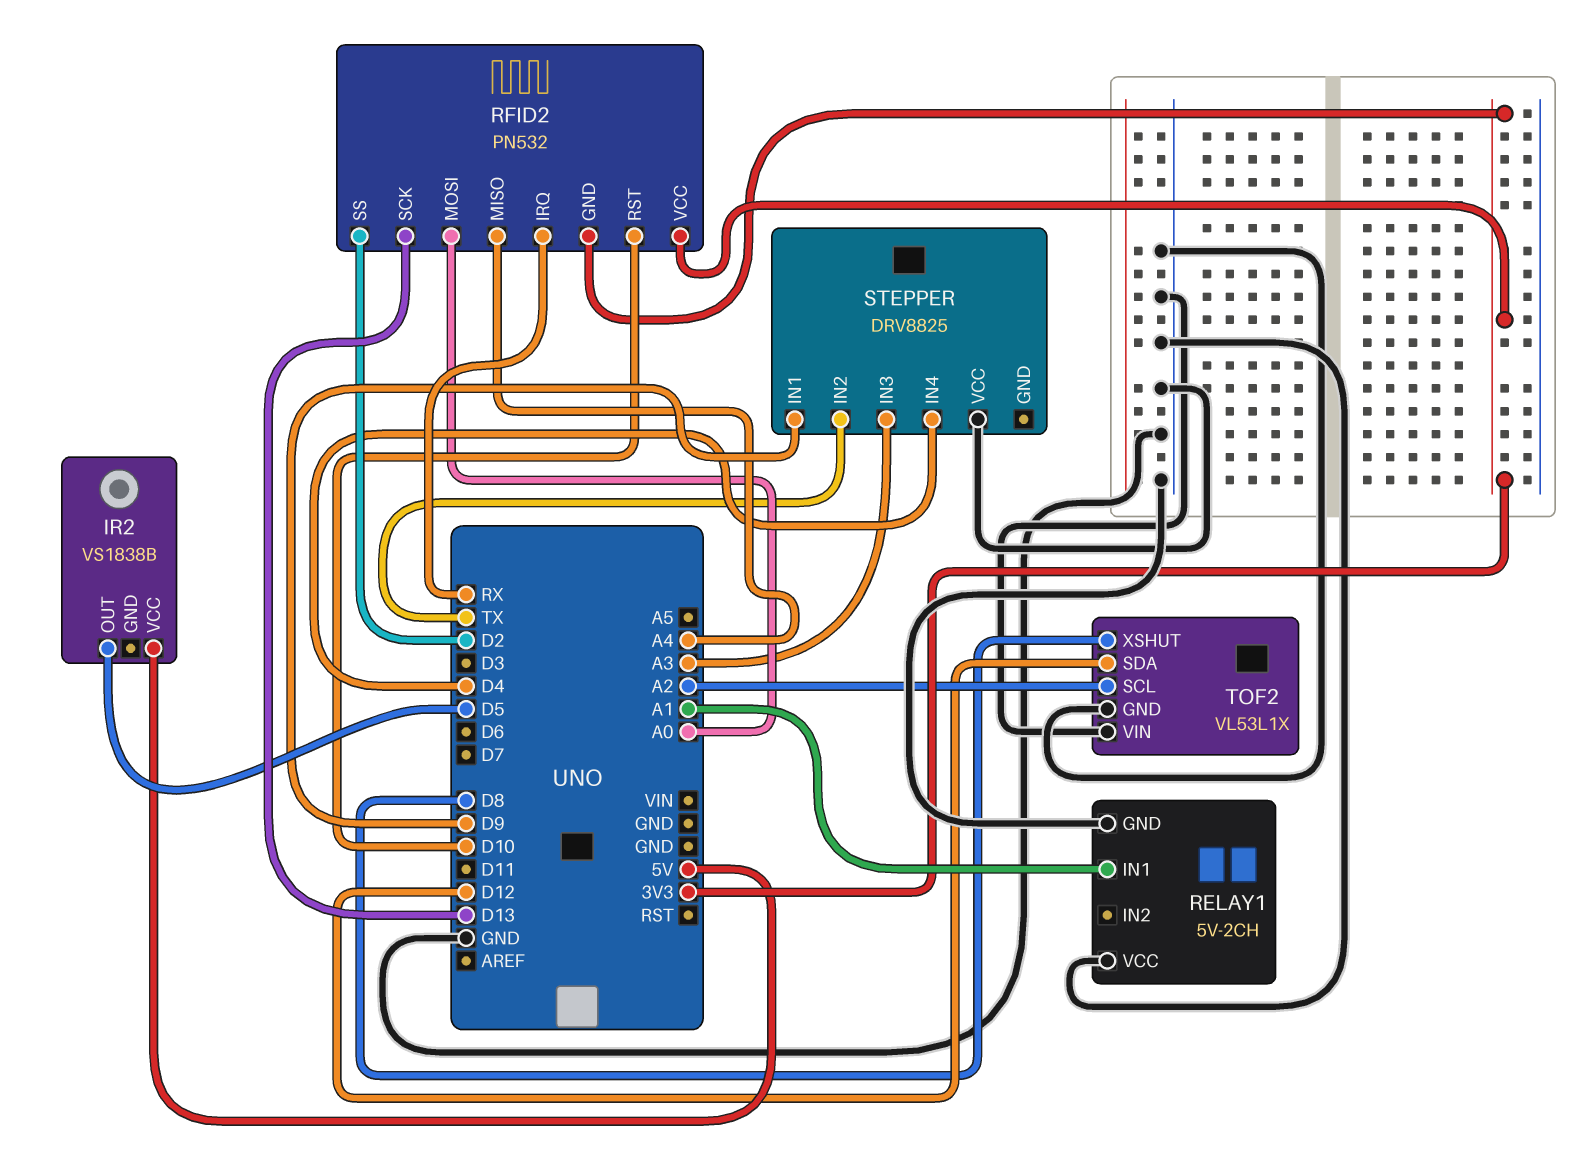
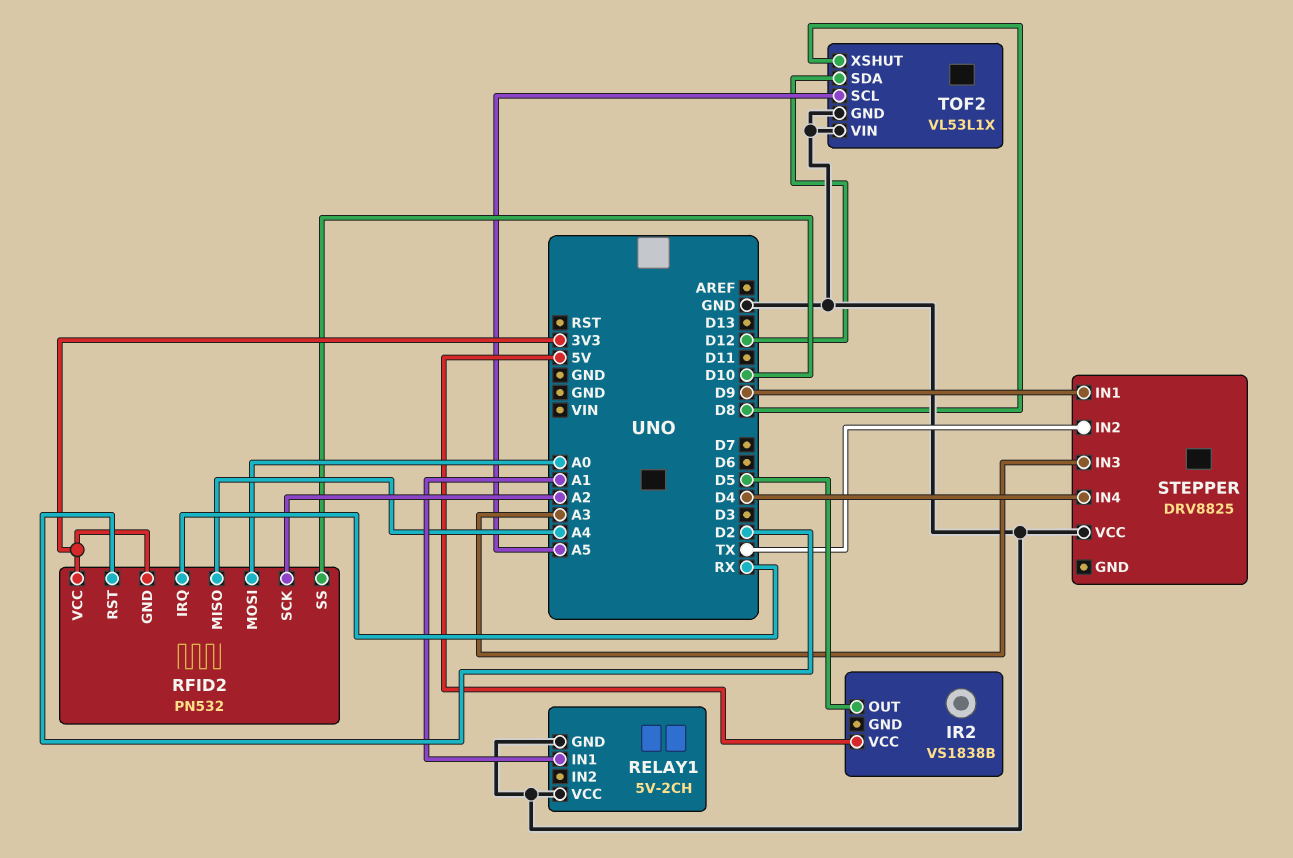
RFID2 pin RST: D10 -> D2
RFID2 pin SCK: D13 -> A2
RFID2 pin SS: D2 -> D10
TOF2 pin SCL: A2 -> A5

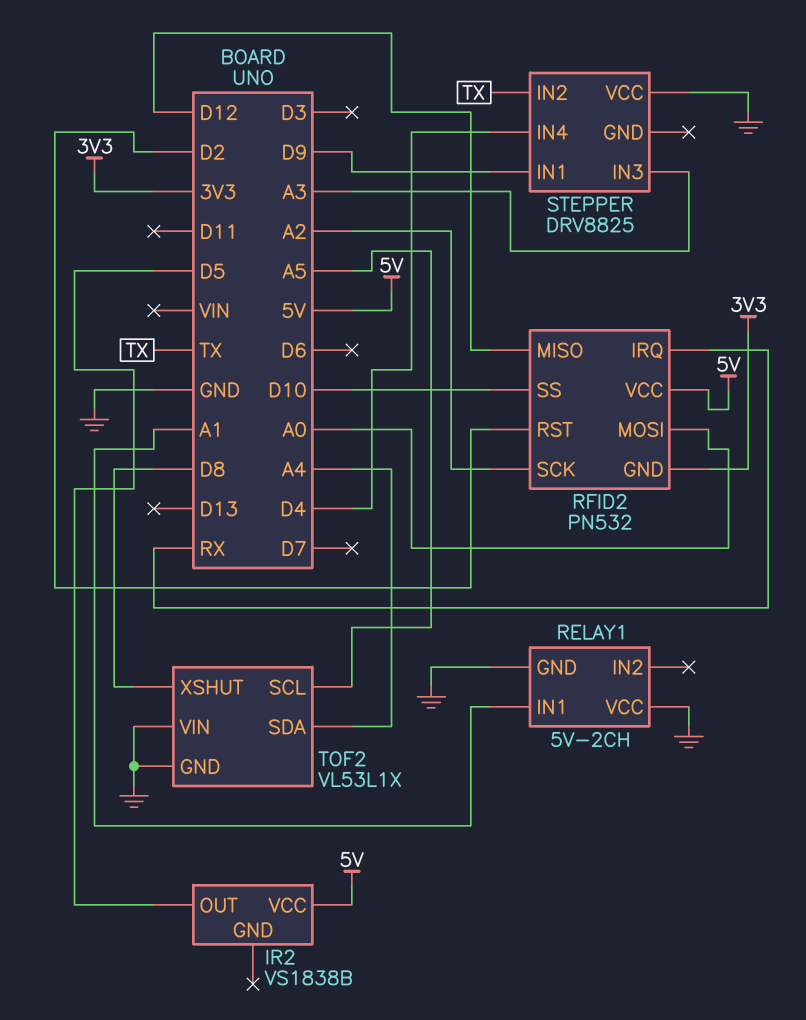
RFID2 pin MISO: A4 -> D12
RFID2 pin VCC: 3V3 -> 5V
TOF2 pin SDA: D12 -> A4

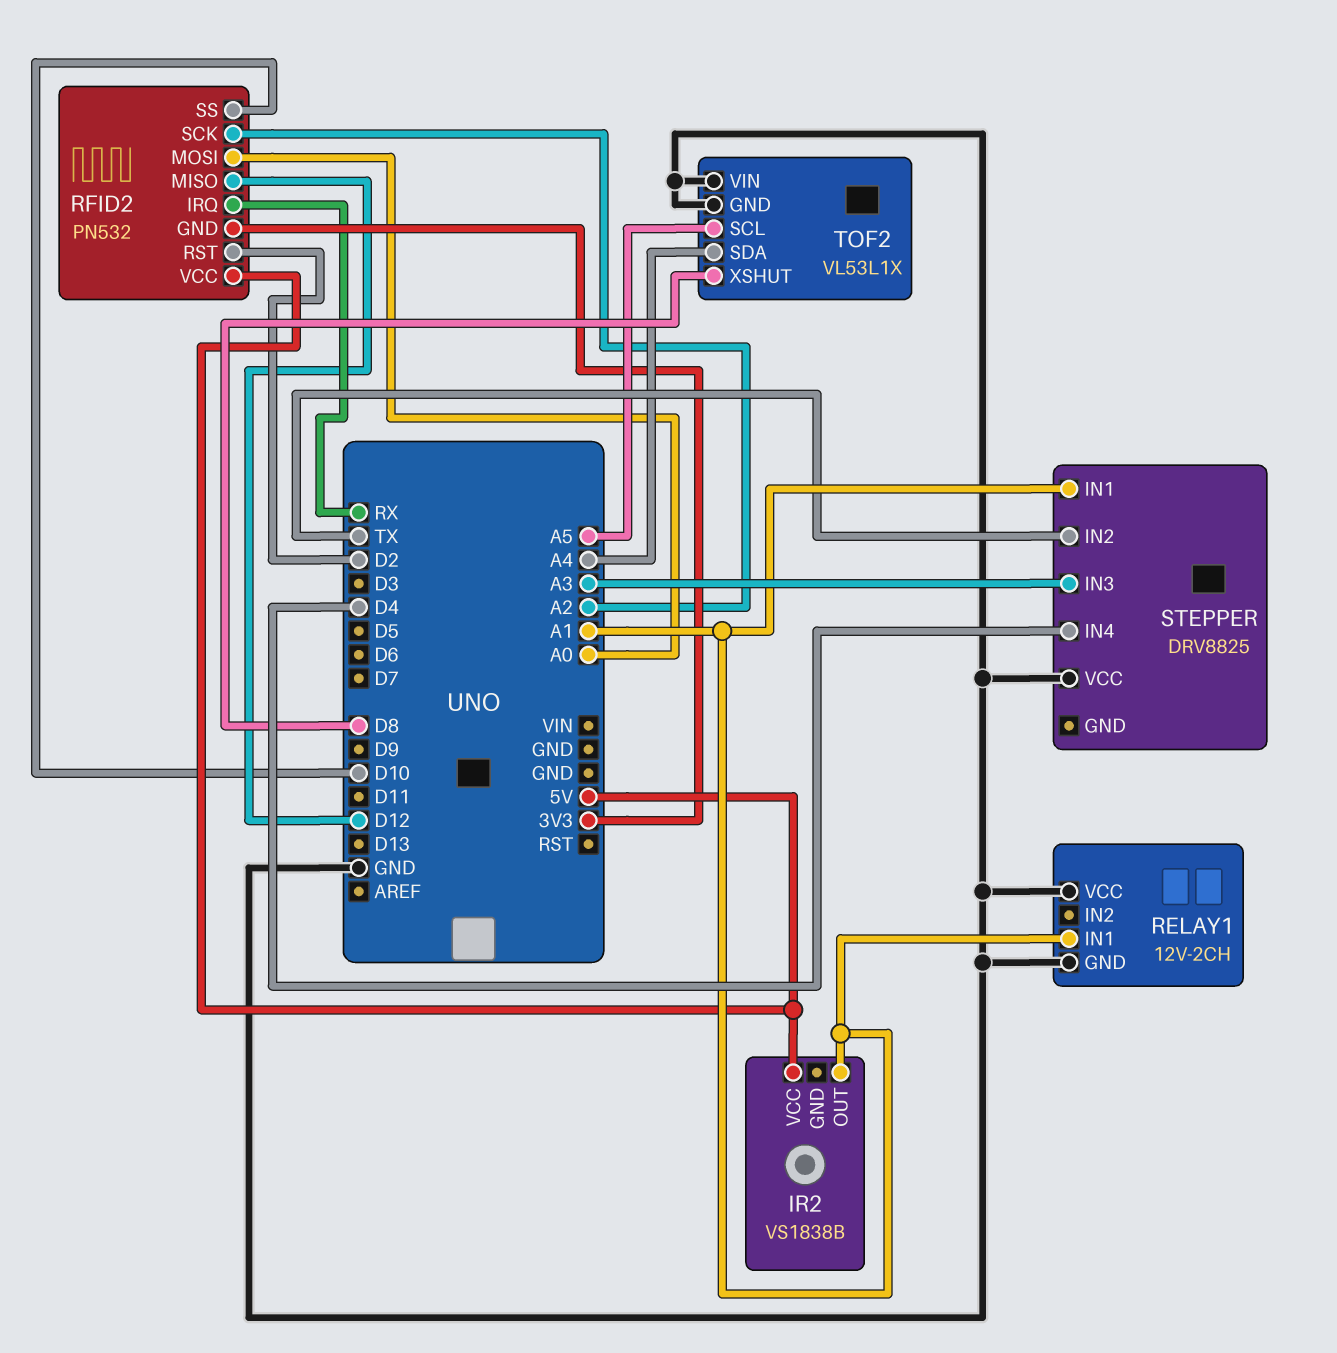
IR2 pin OUT: D5 -> A1
RELAY1: 5V-2CH -> 12V-2CH
STEPPER pin IN1: D9 -> A1

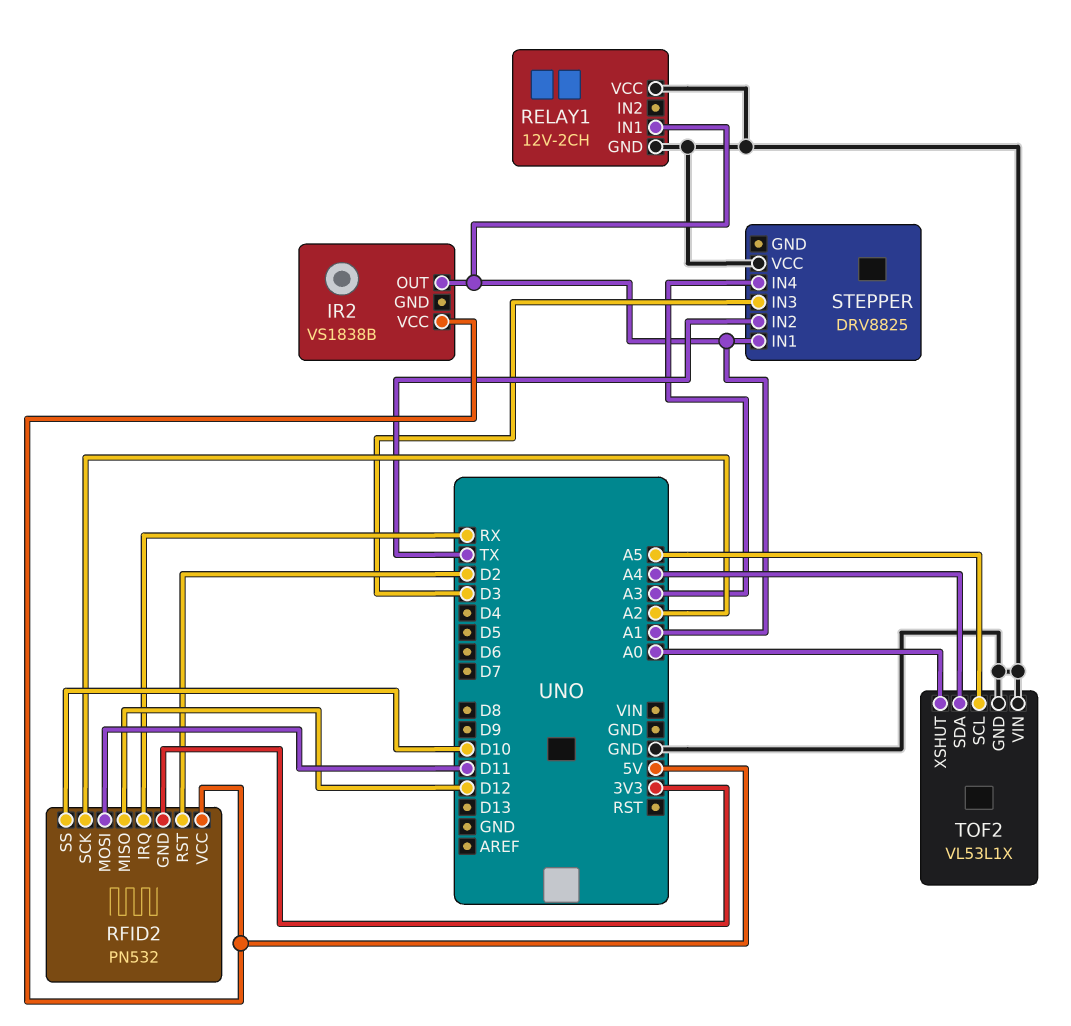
RFID2 pin MOSI: A0 -> D11
STEPPER pin IN3: A3 -> D3
STEPPER pin IN4: D4 -> A3
TOF2 pin XSHUT: D8 -> A0

